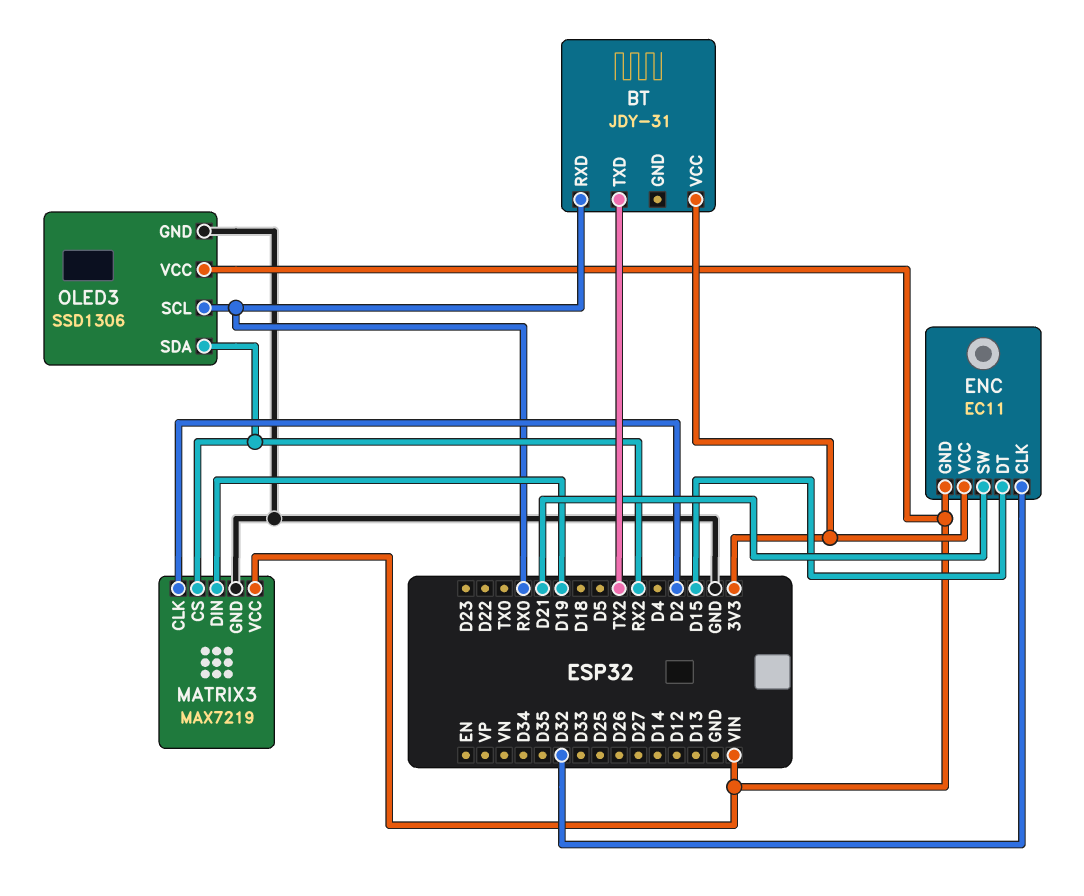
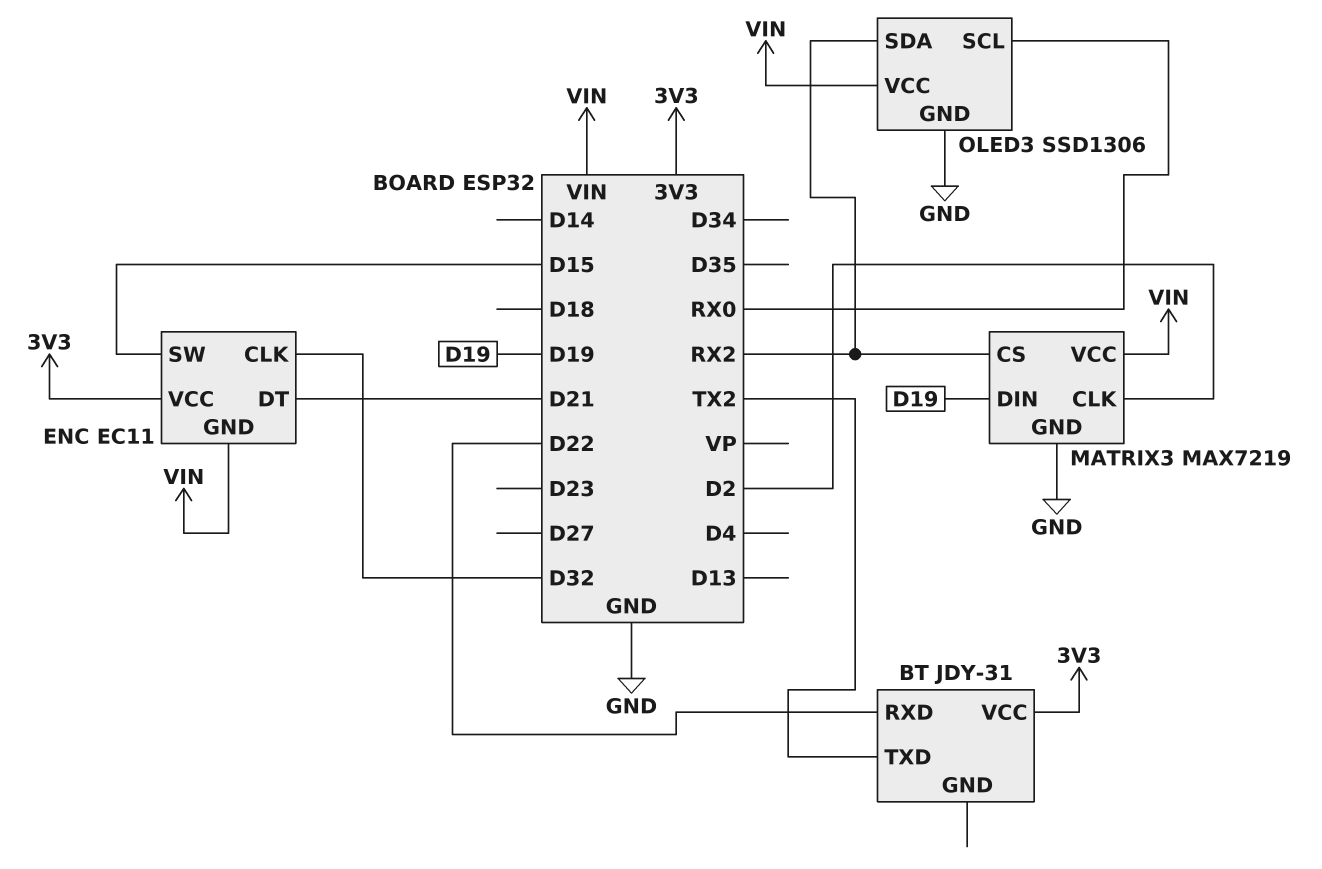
BT pin RXD: RX0 -> D22
ENC pin DT: D15 -> D21
ENC pin SW: D21 -> D15

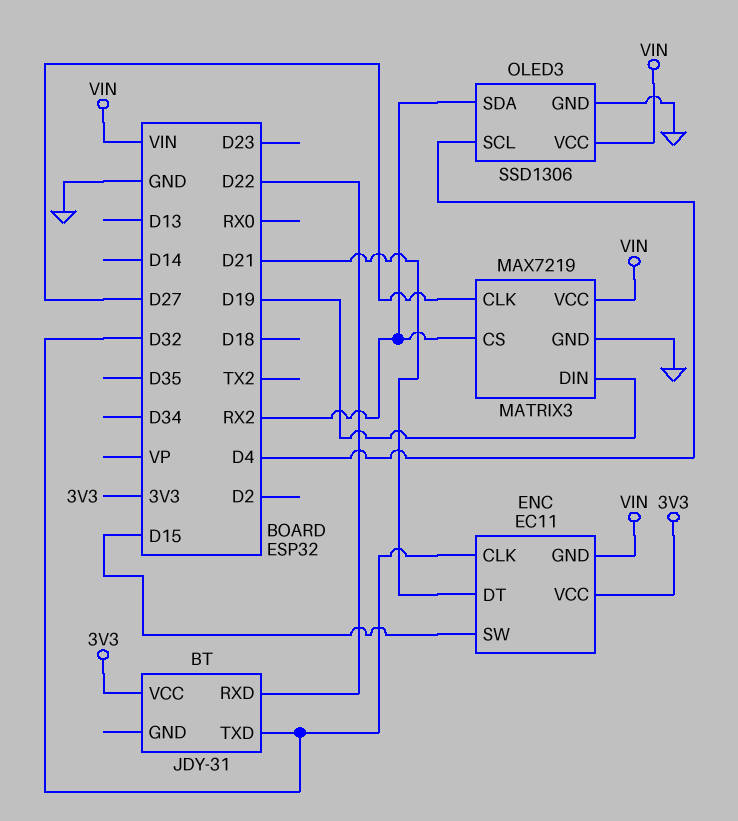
BT pin TXD: TX2 -> D32
MATRIX3 pin CLK: D2 -> D27
OLED3 pin SCL: RX0 -> D4

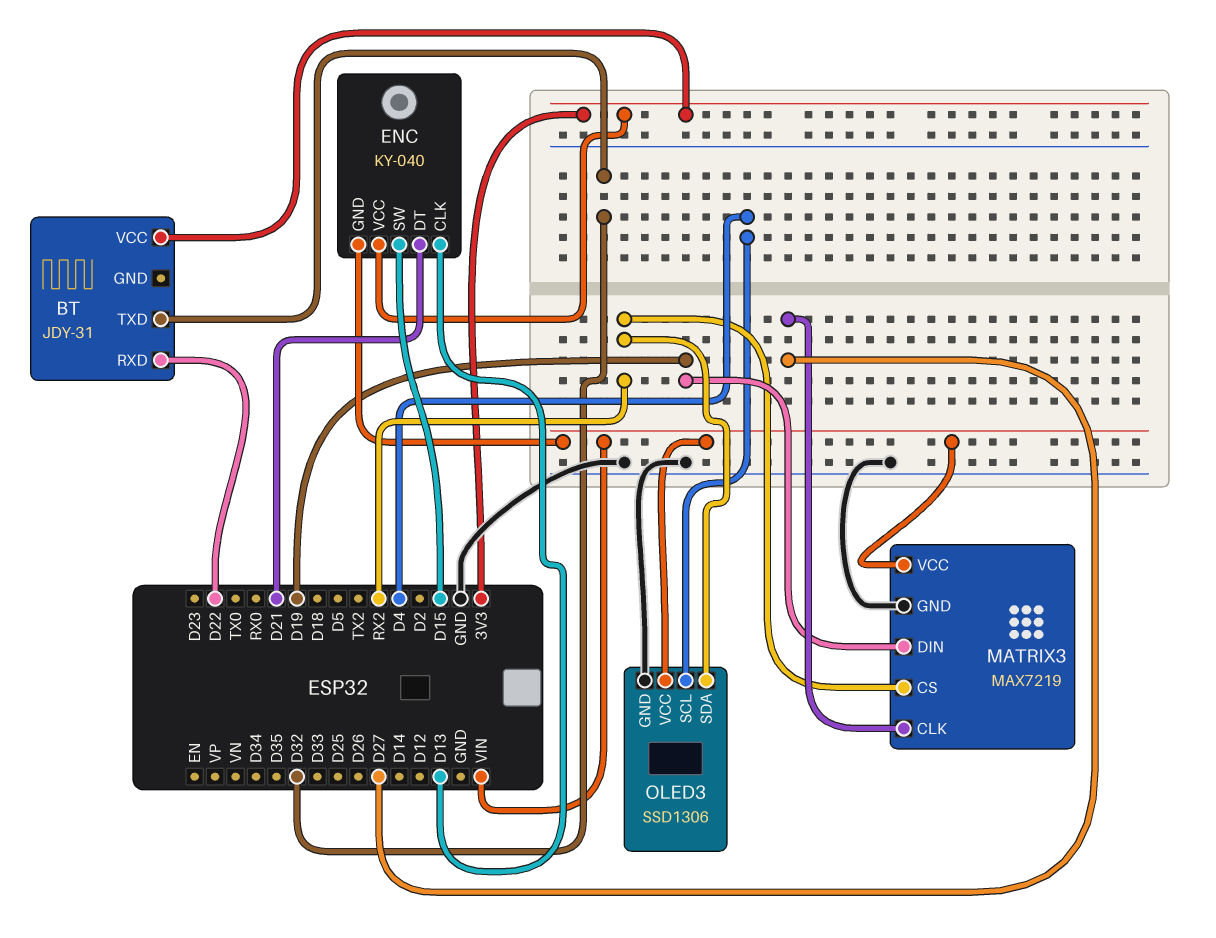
ENC: EC11 -> KY-040
ENC pin CLK: D32 -> D13

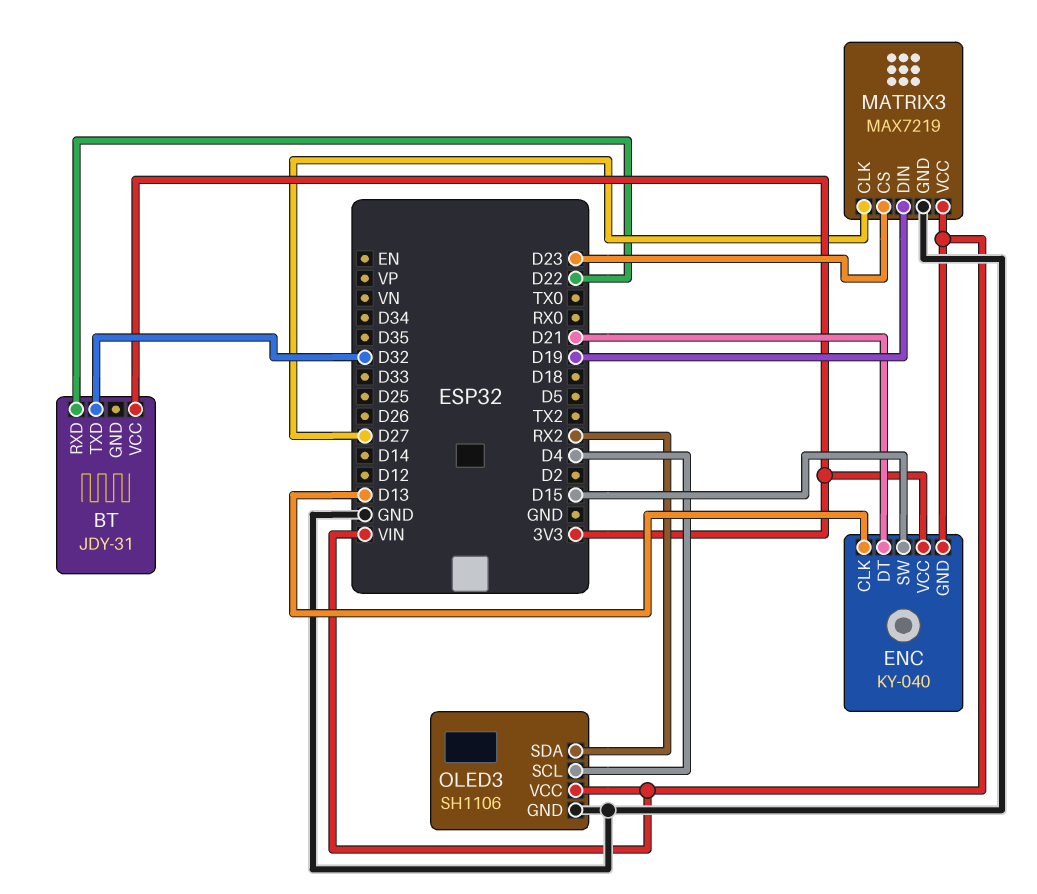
MATRIX3 pin CS: RX2 -> D23
OLED3: SSD1306 -> SH1106

